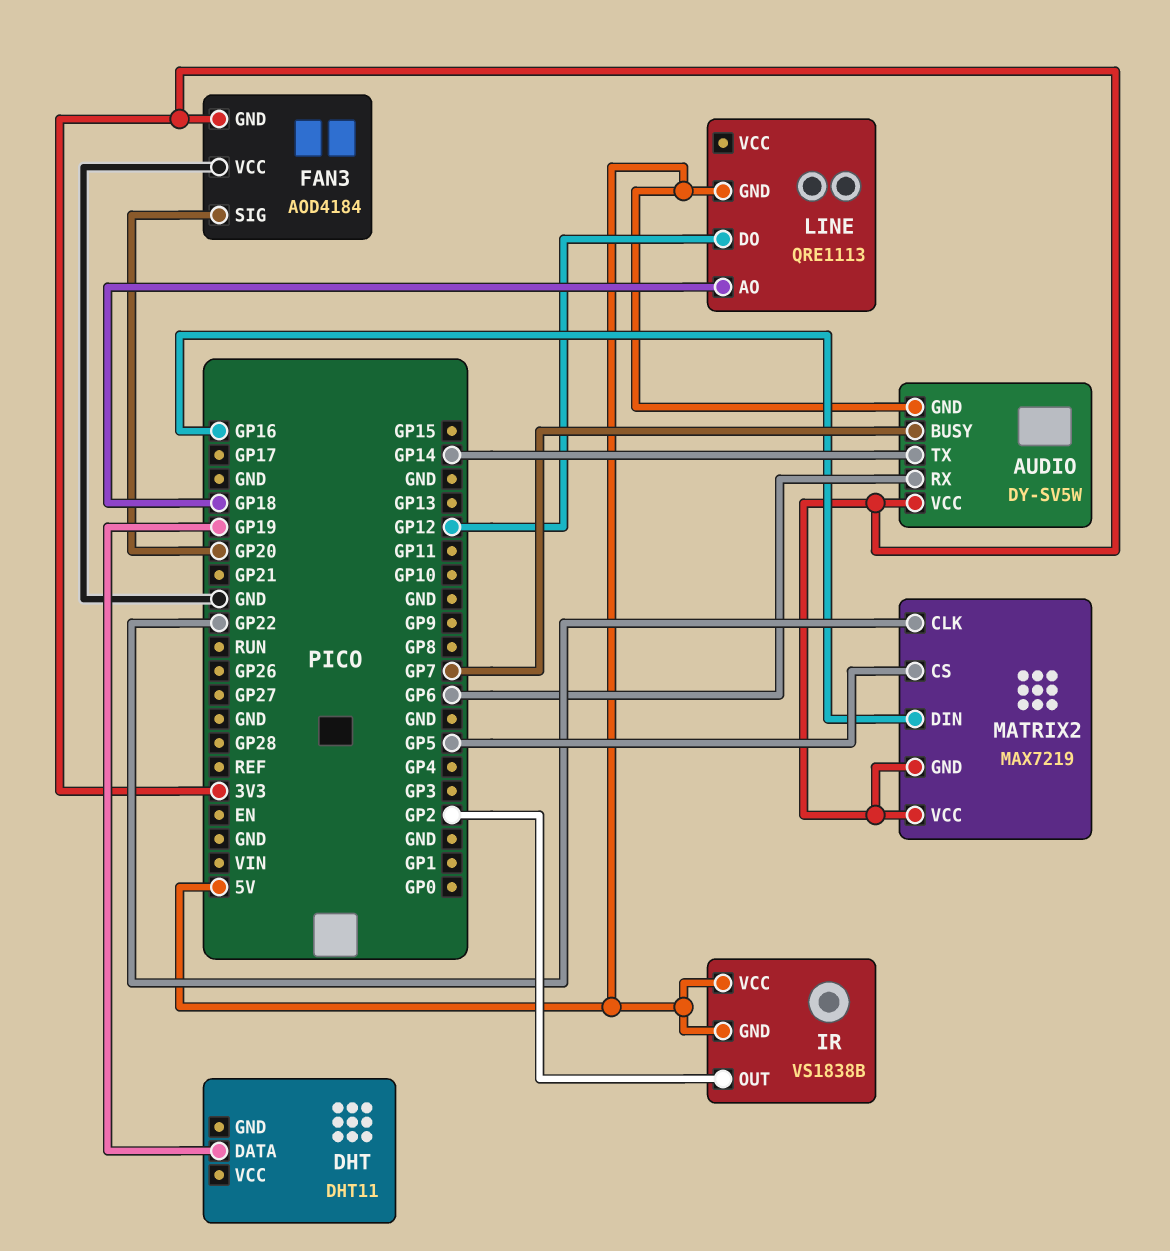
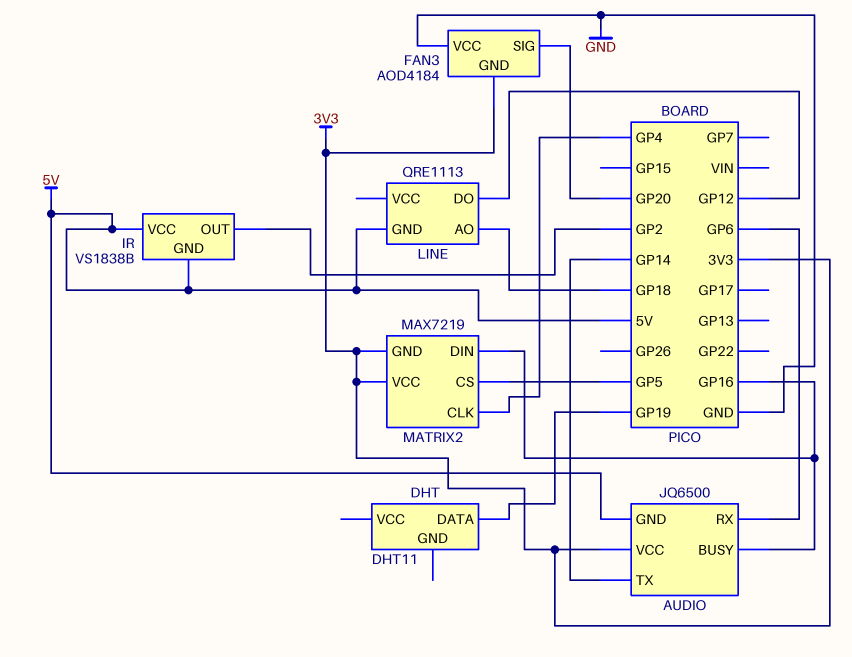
AUDIO: DY-SV5W -> JQ6500
AUDIO pin BUSY: GP7 -> GP16
MATRIX2 pin CLK: GP22 -> GP4

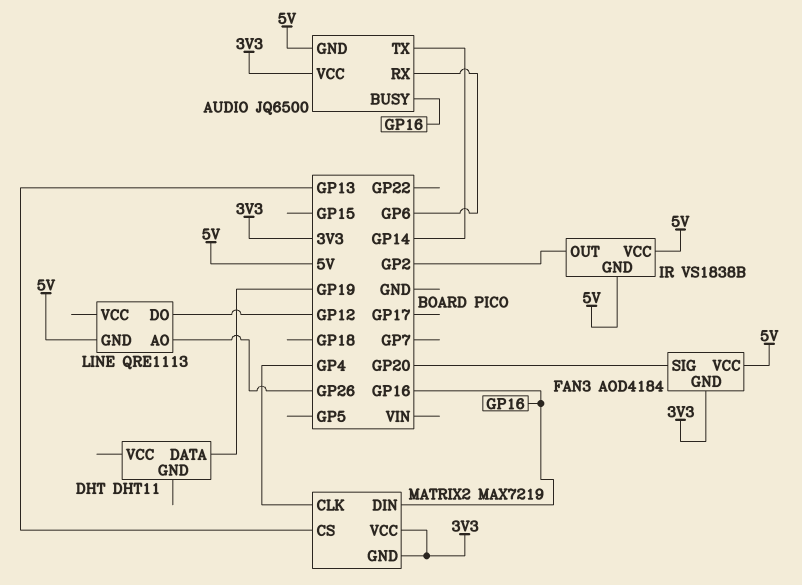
FAN3 pin VCC: GND -> 5V
LINE pin AO: GP18 -> GP26
MATRIX2 pin CS: GP5 -> GP13

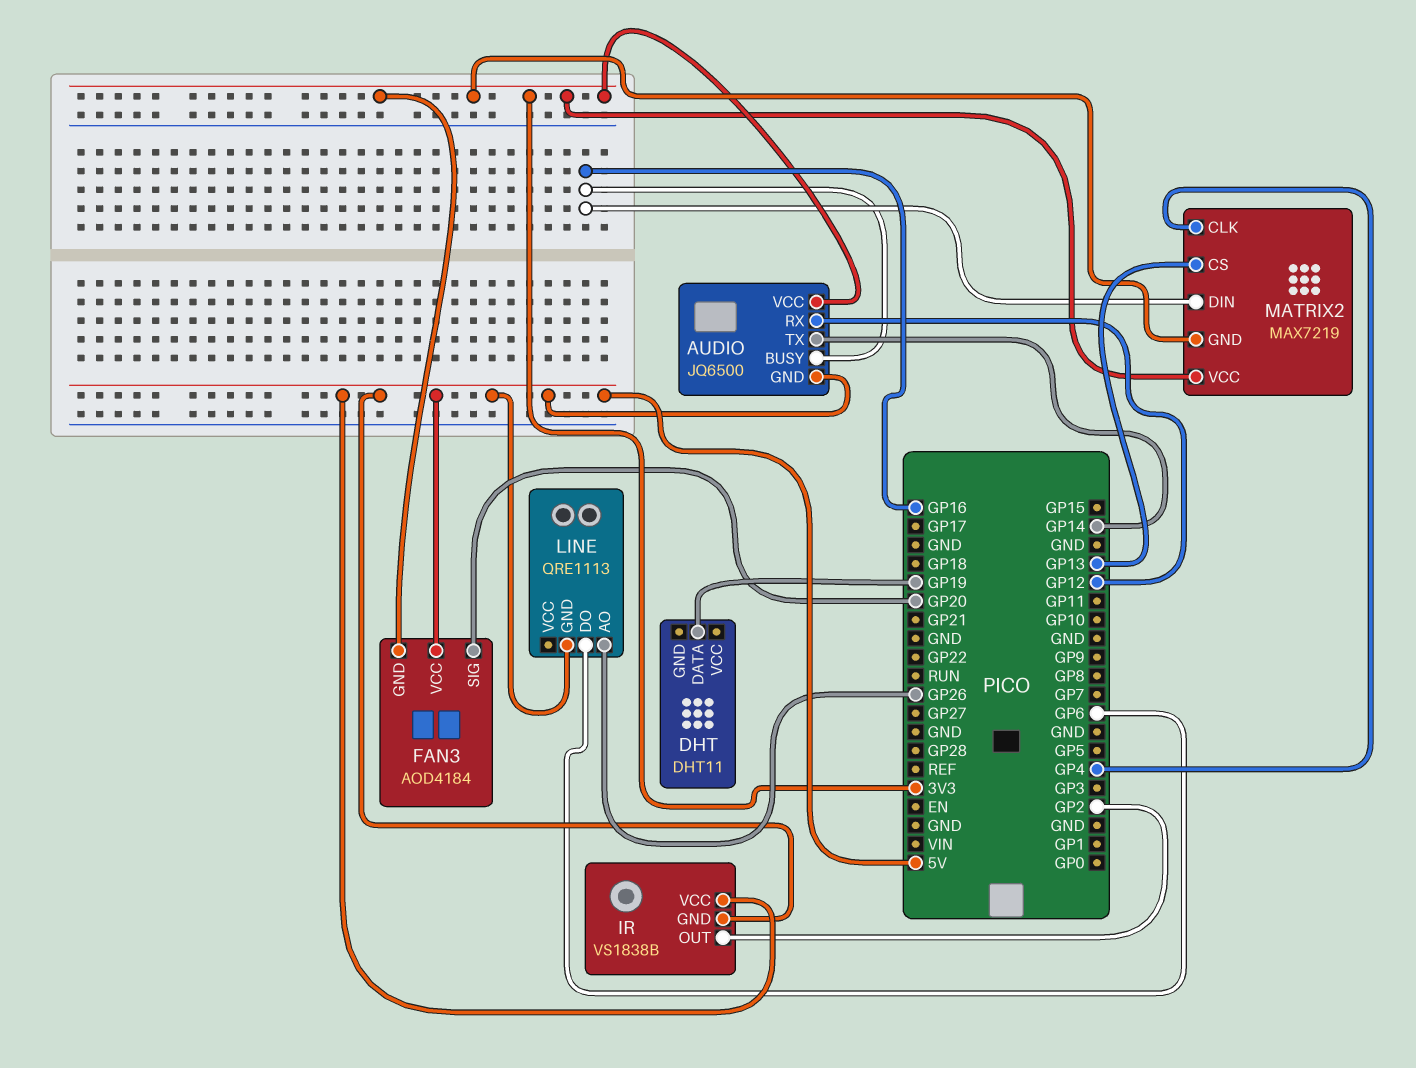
AUDIO pin RX: GP6 -> GP12
LINE pin DO: GP12 -> GP6

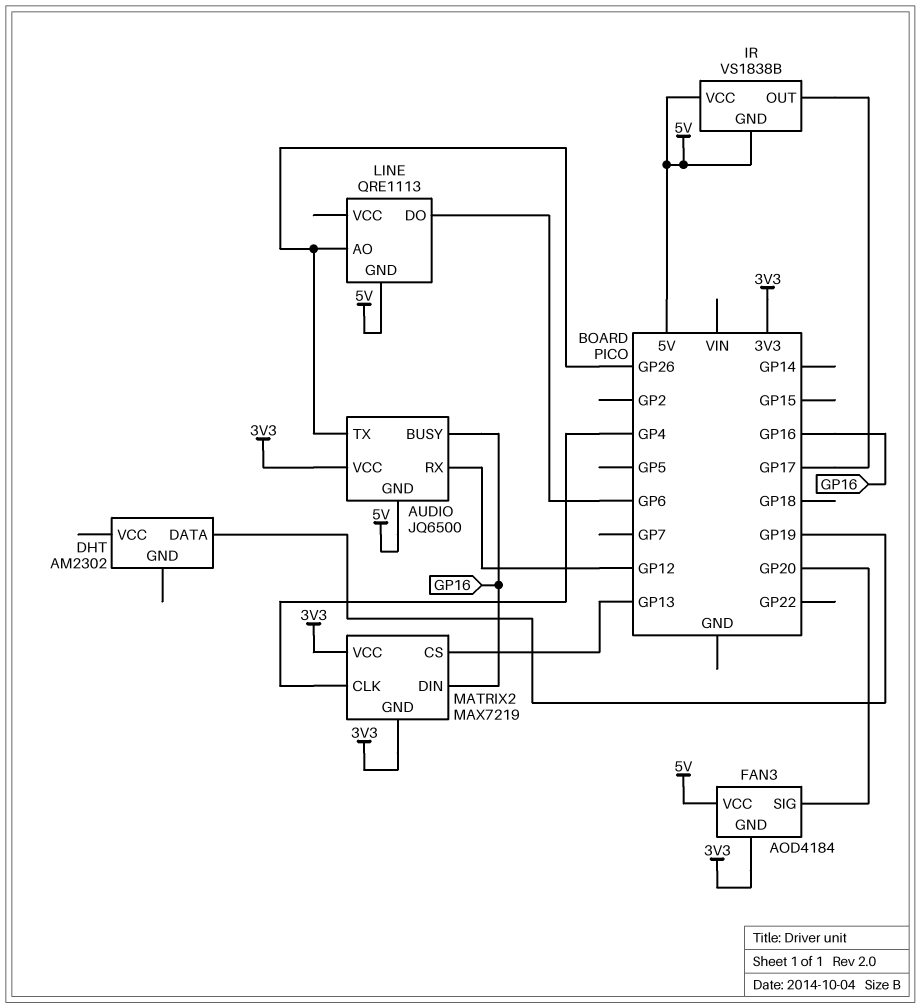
AUDIO pin TX: GP14 -> GP26
DHT: DHT11 -> AM2302
IR pin OUT: GP2 -> GP17

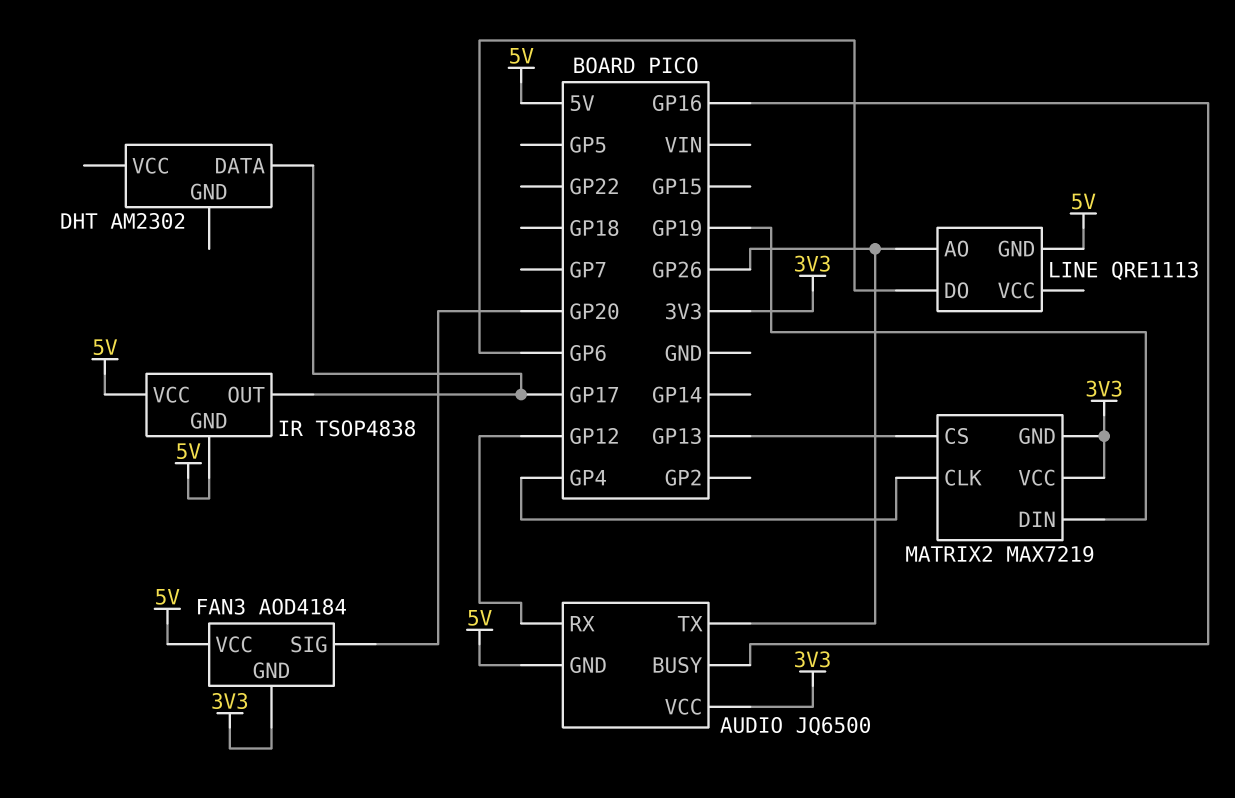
DHT pin DATA: GP19 -> GP17
IR: VS1838B -> TSOP4838
MATRIX2 pin DIN: GP16 -> GP19

